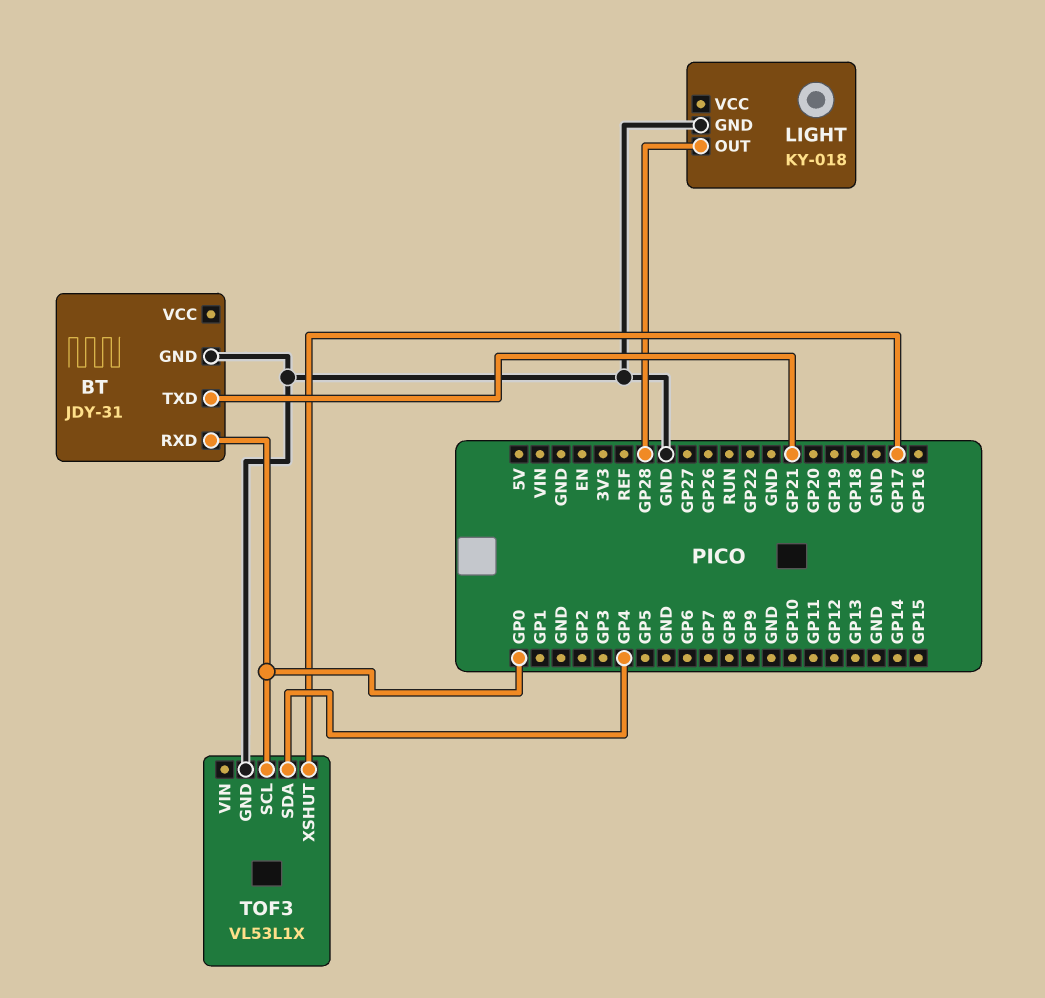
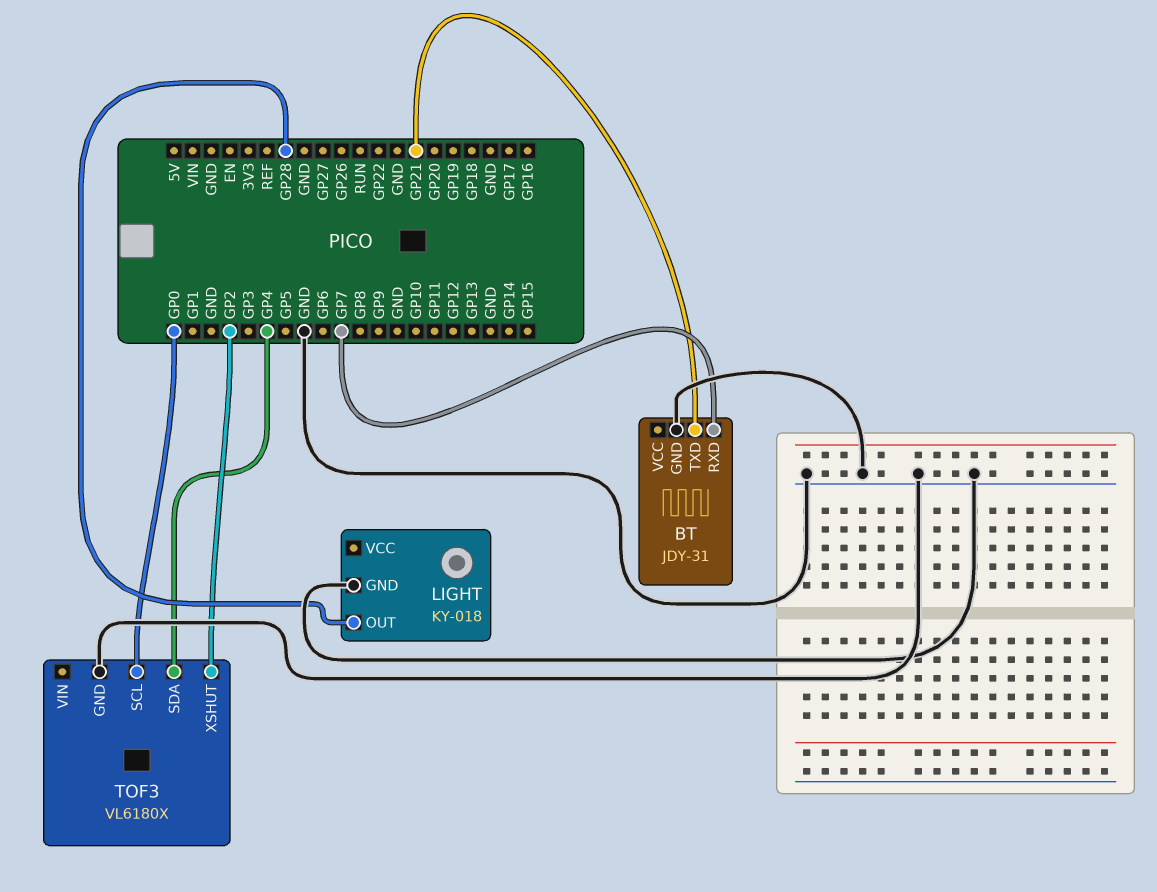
BT pin RXD: GP0 -> GP7
TOF3: VL53L1X -> VL6180X
TOF3 pin XSHUT: GP17 -> GP2

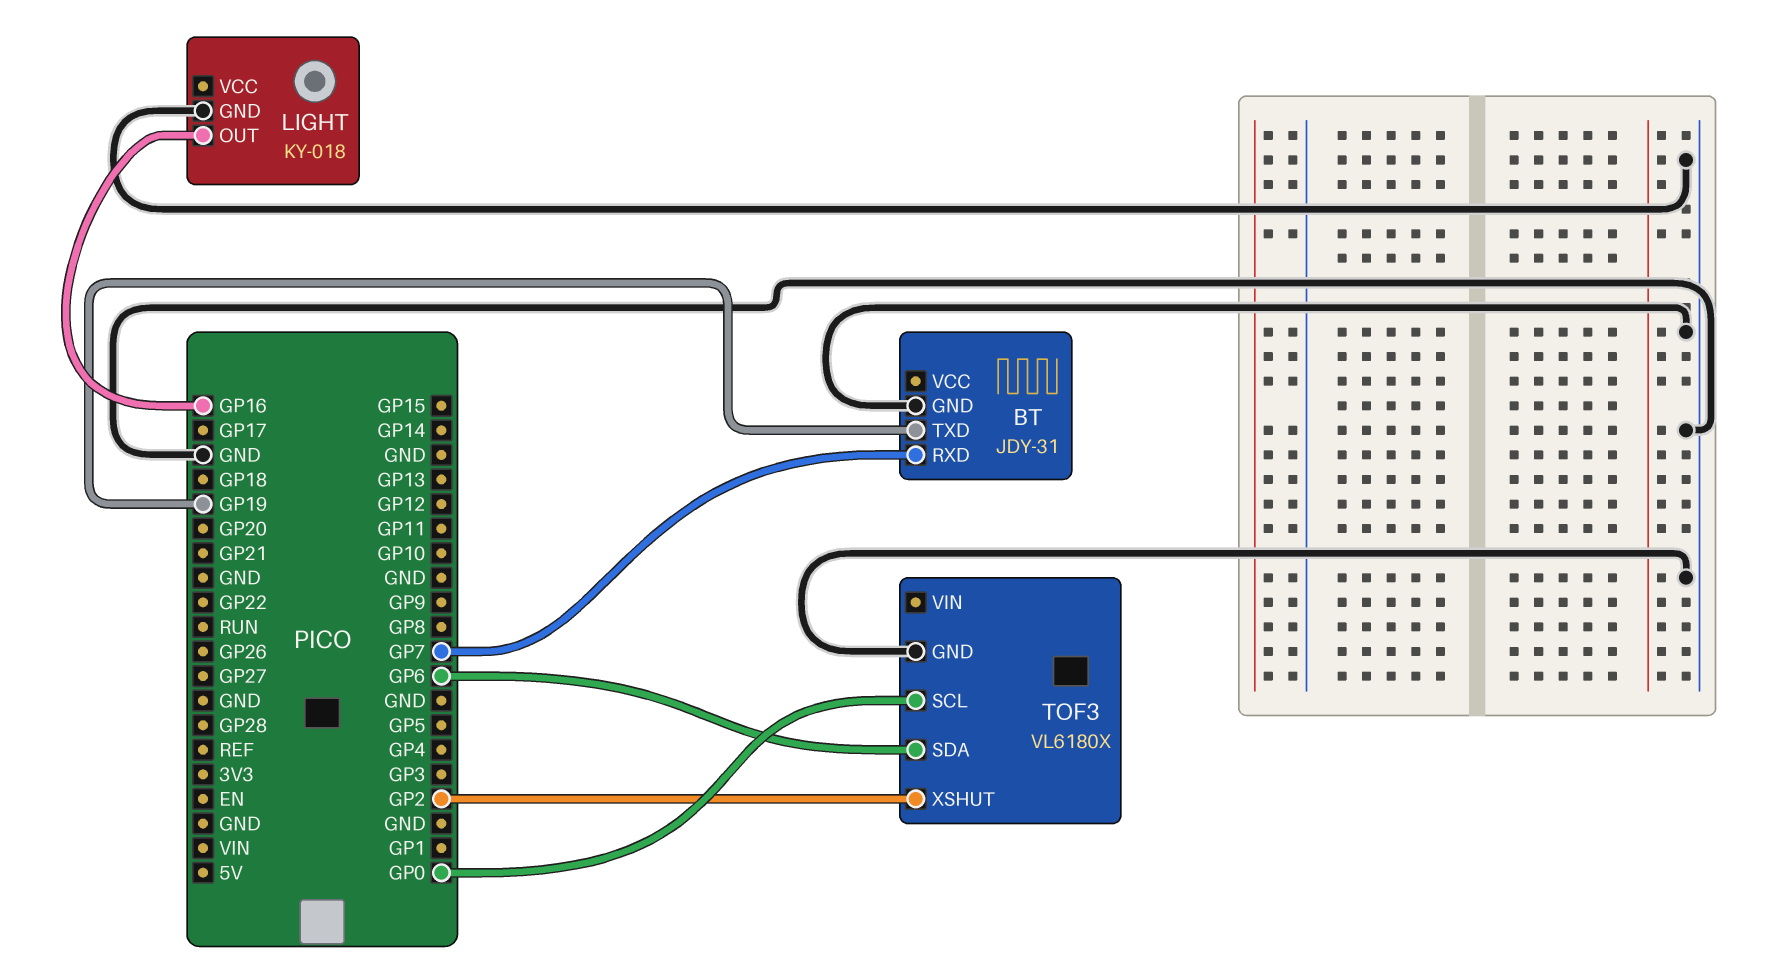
BT pin TXD: GP21 -> GP19
LIGHT pin OUT: GP28 -> GP16
TOF3 pin SDA: GP4 -> GP6

